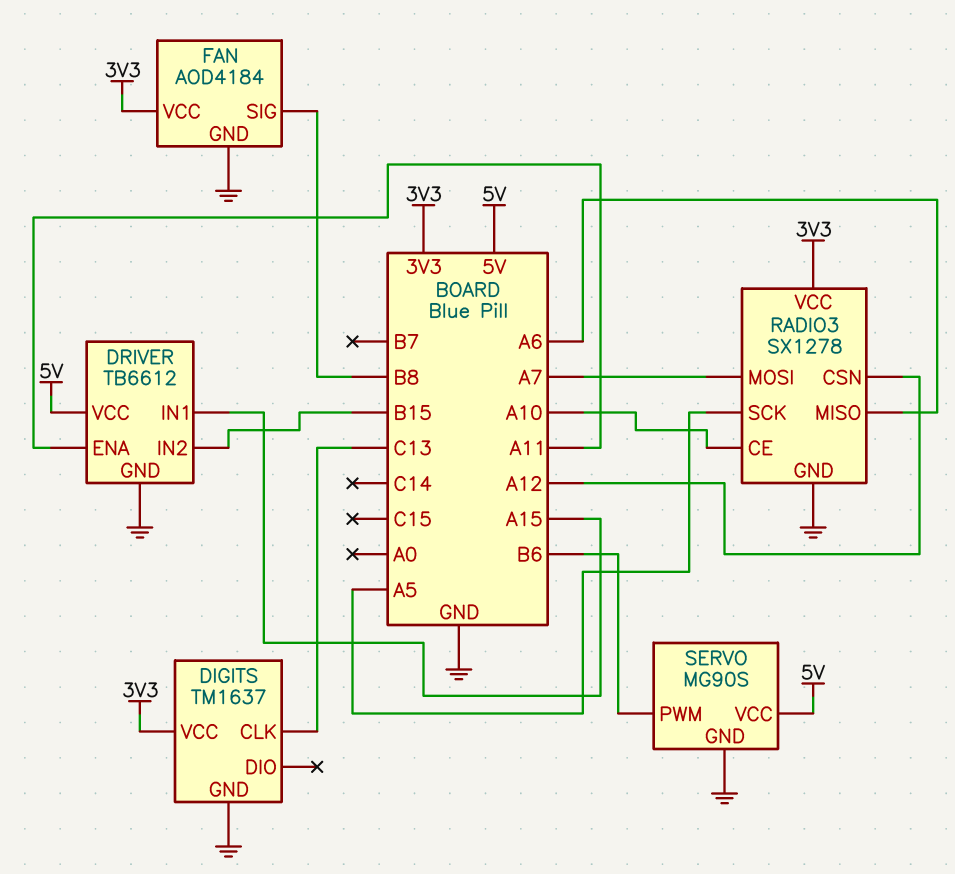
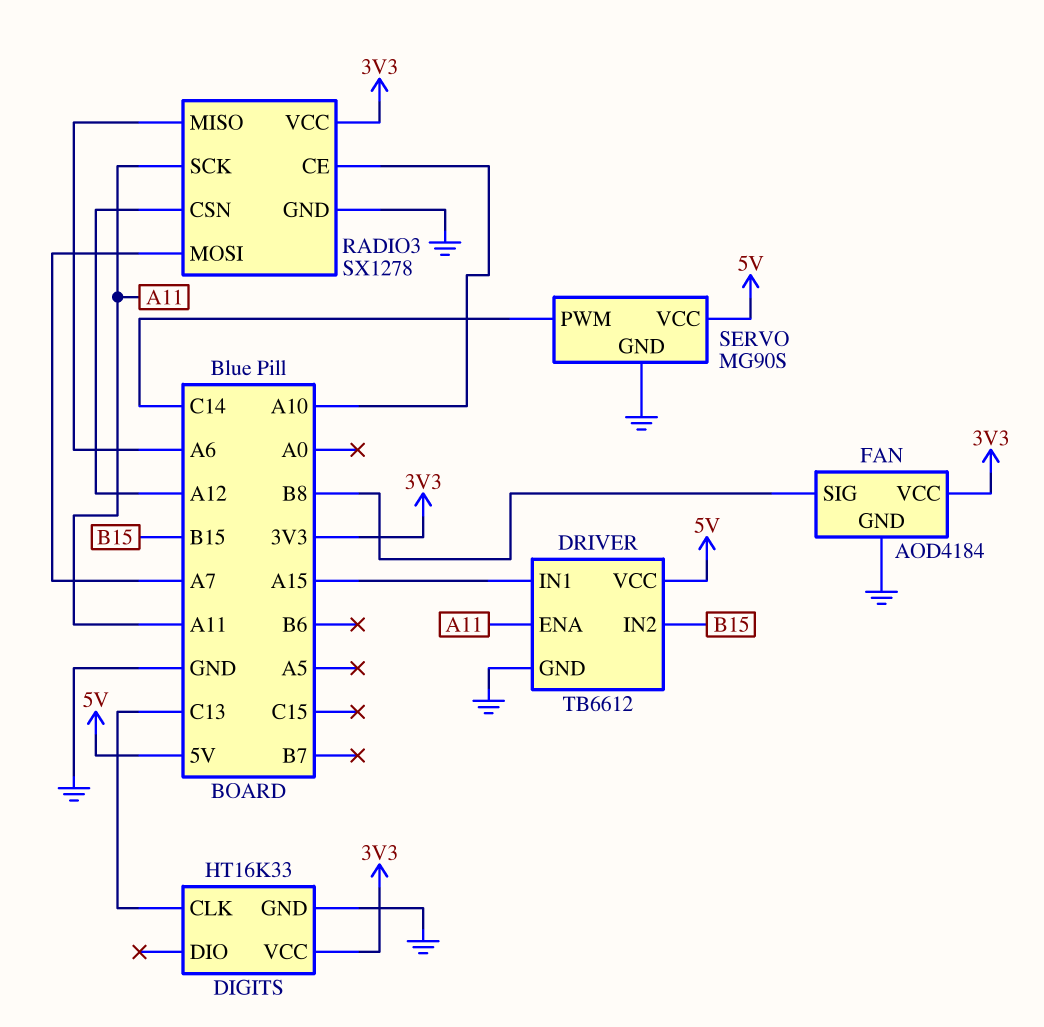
DIGITS: TM1637 -> HT16K33
RADIO3 pin SCK: A5 -> A11
SERVO pin PWM: B6 -> C14

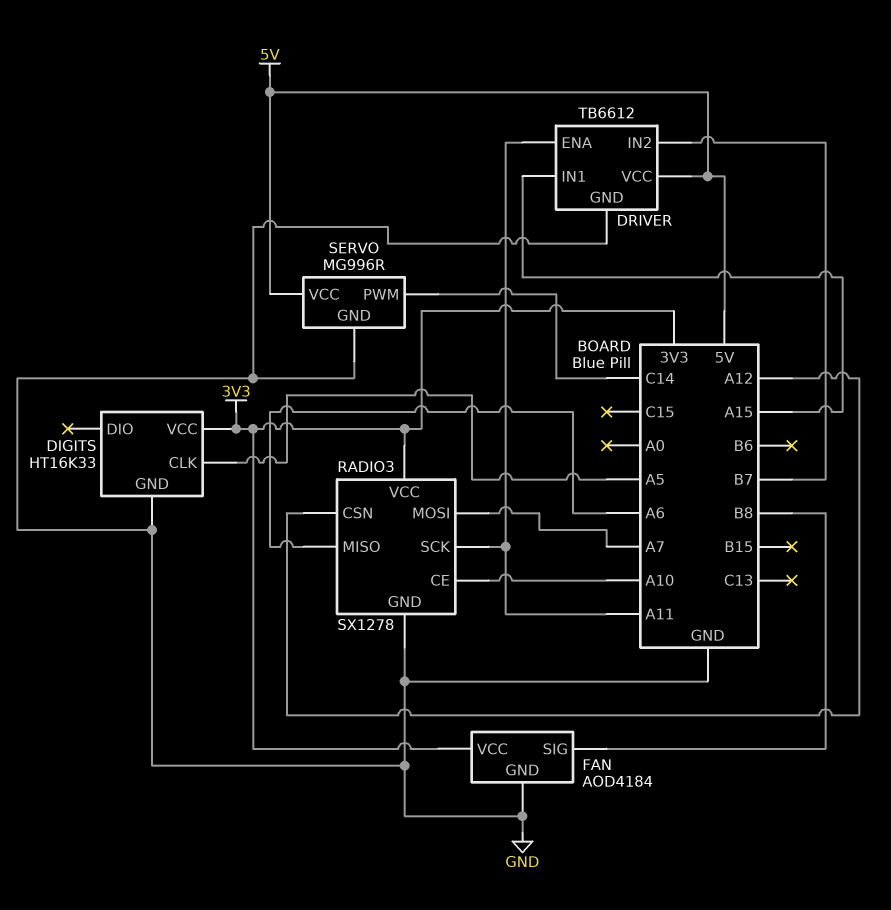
DIGITS pin CLK: C13 -> A5
DRIVER pin IN2: B15 -> B7
SERVO: MG90S -> MG996R

